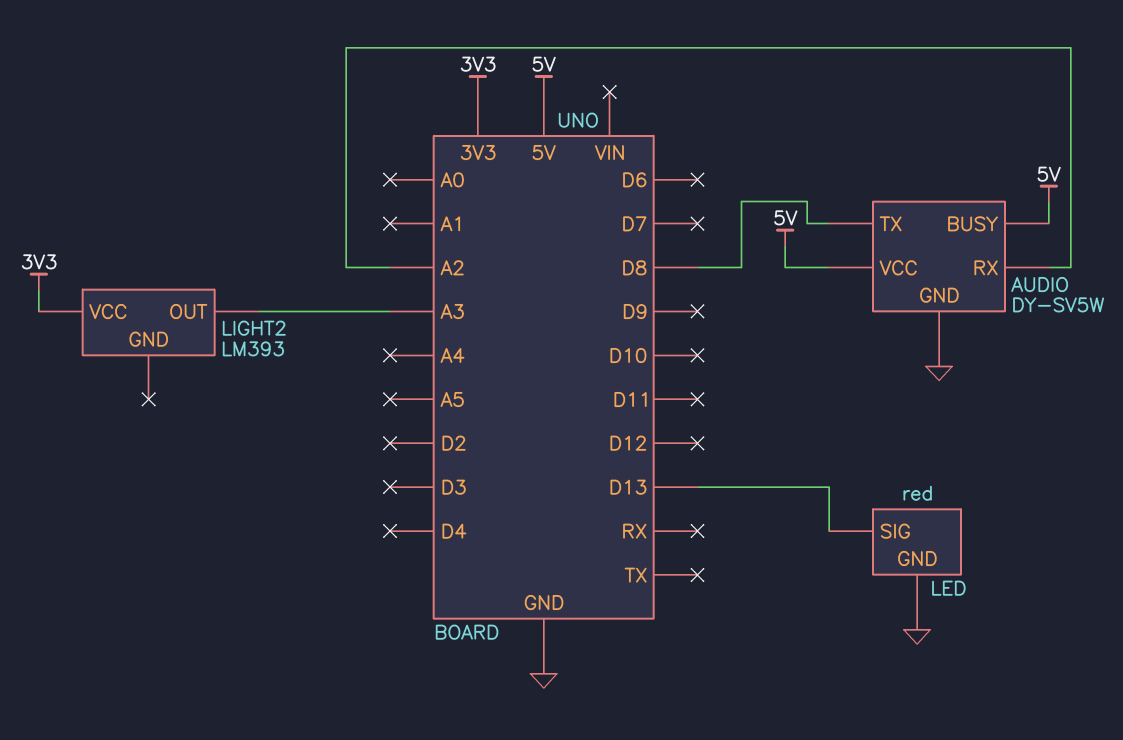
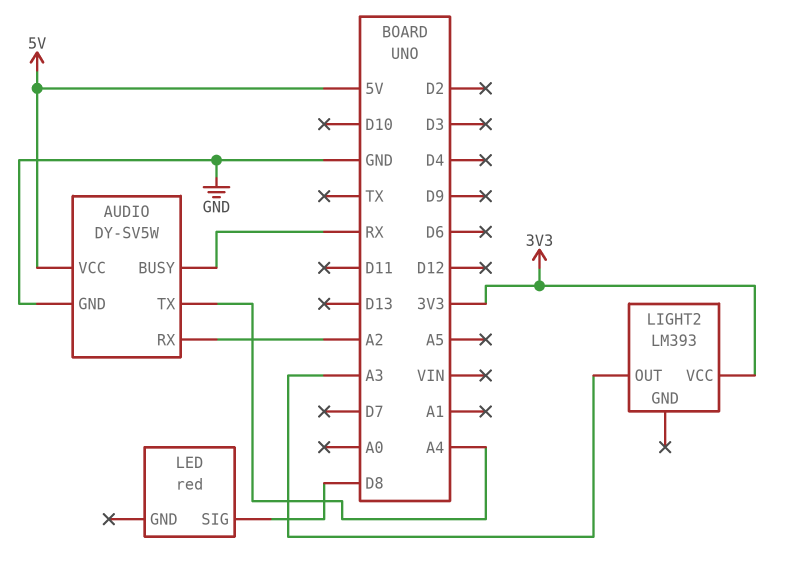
AUDIO pin BUSY: 5V -> RX
AUDIO pin TX: D8 -> A4
LED pin GND: GND -> none
LED pin SIG: D13 -> D8

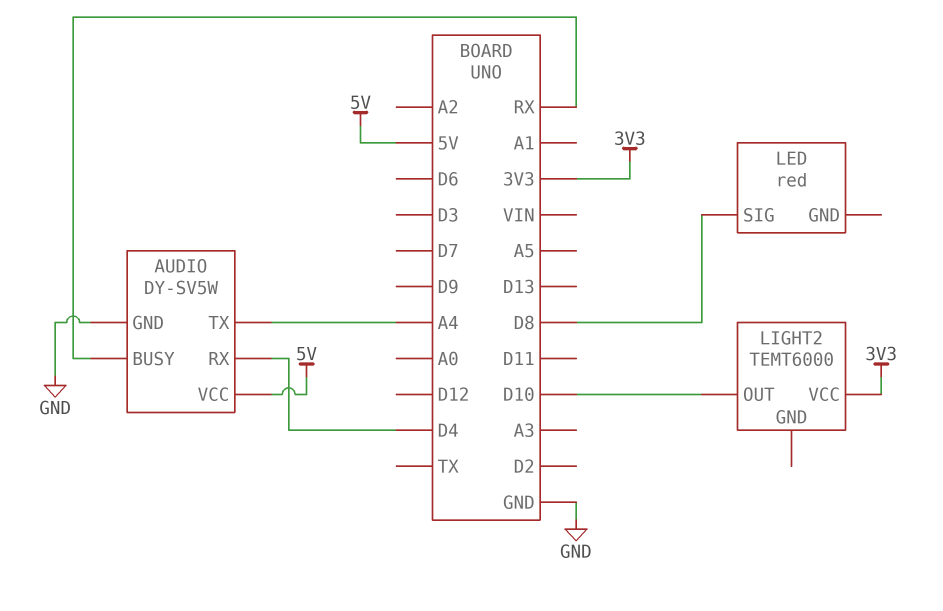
AUDIO pin RX: A2 -> D4
LIGHT2: LM393 -> TEMT6000
LIGHT2 pin OUT: A3 -> D10

